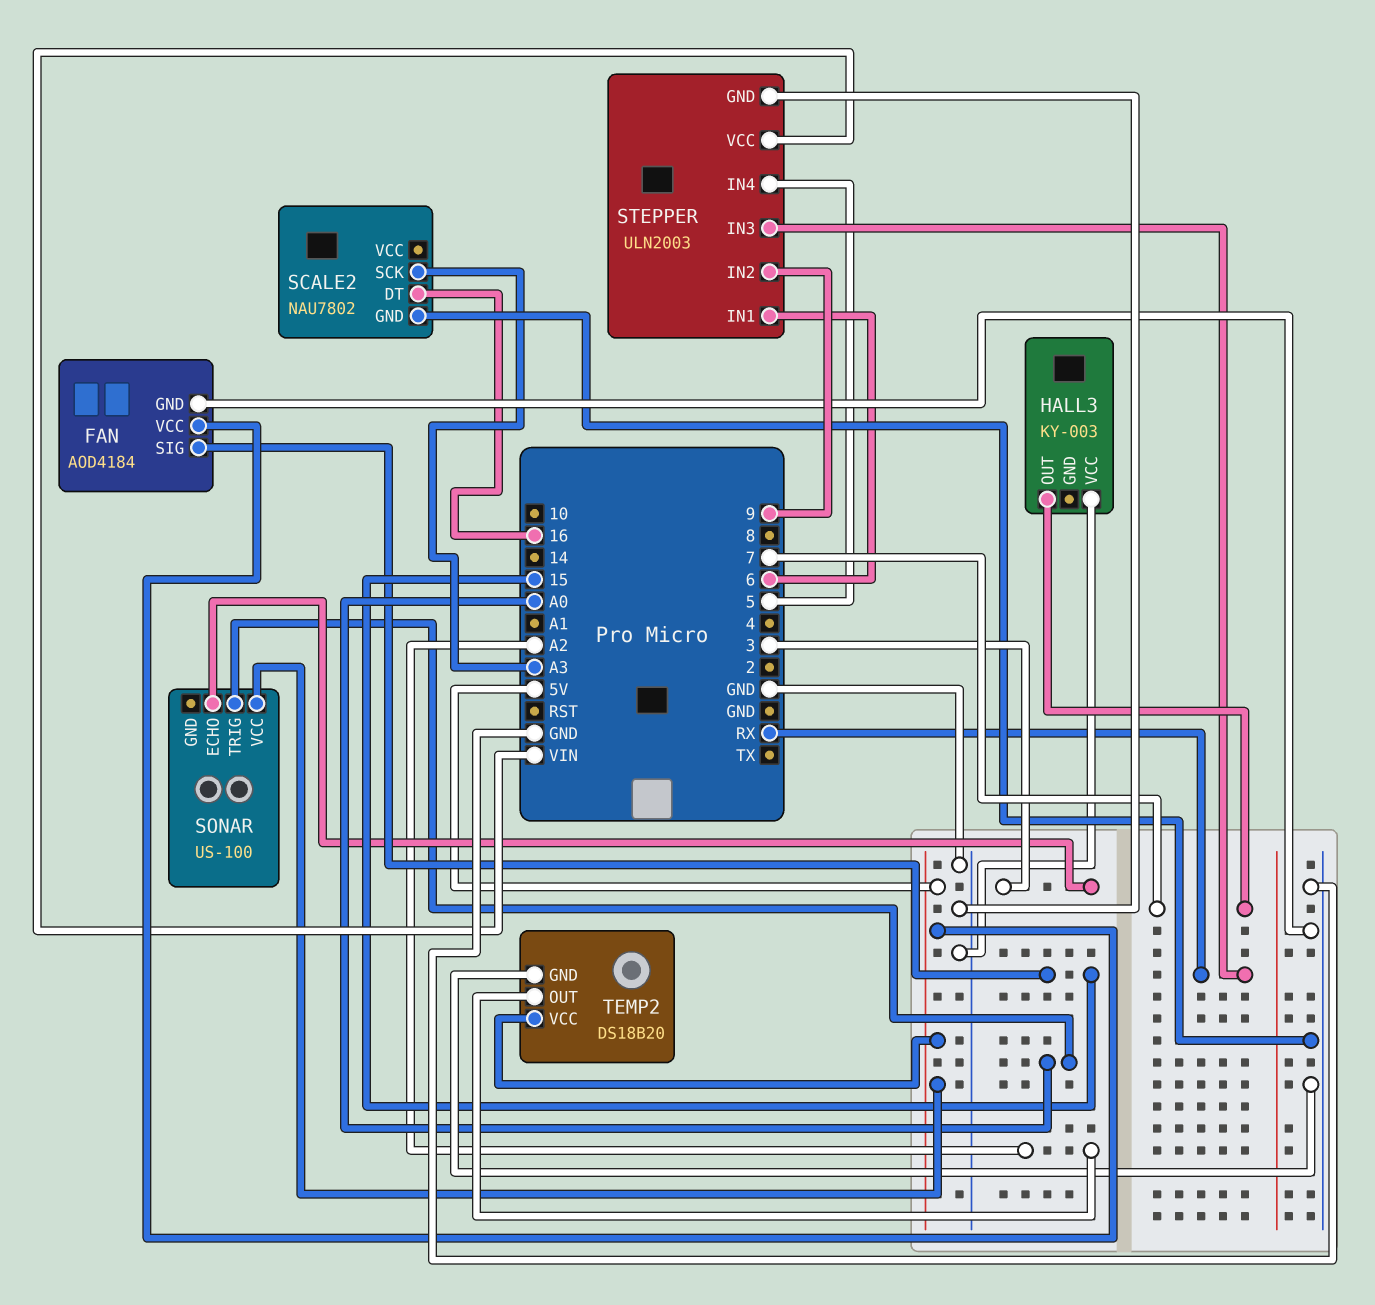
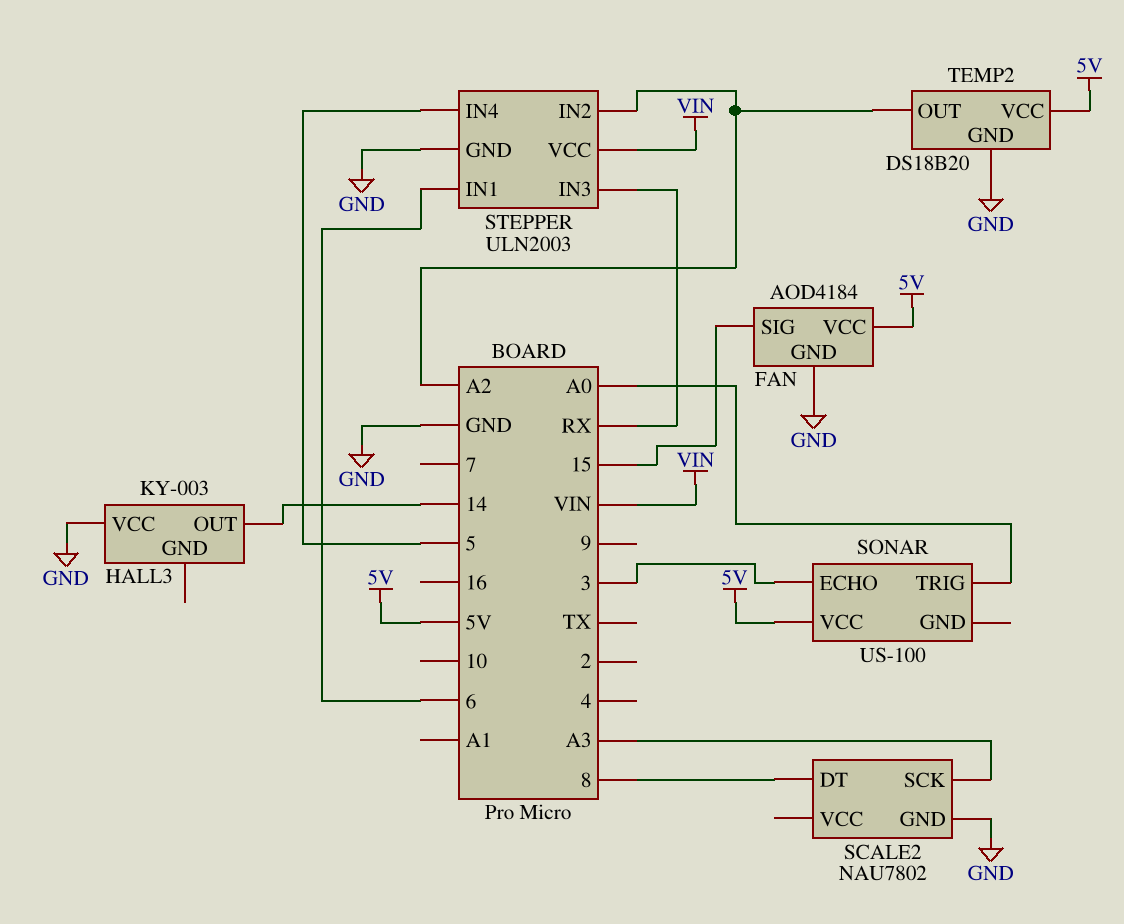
HALL3 pin OUT: 7 -> 14
SCALE2 pin DT: 16 -> 8
STEPPER pin IN2: 9 -> A2

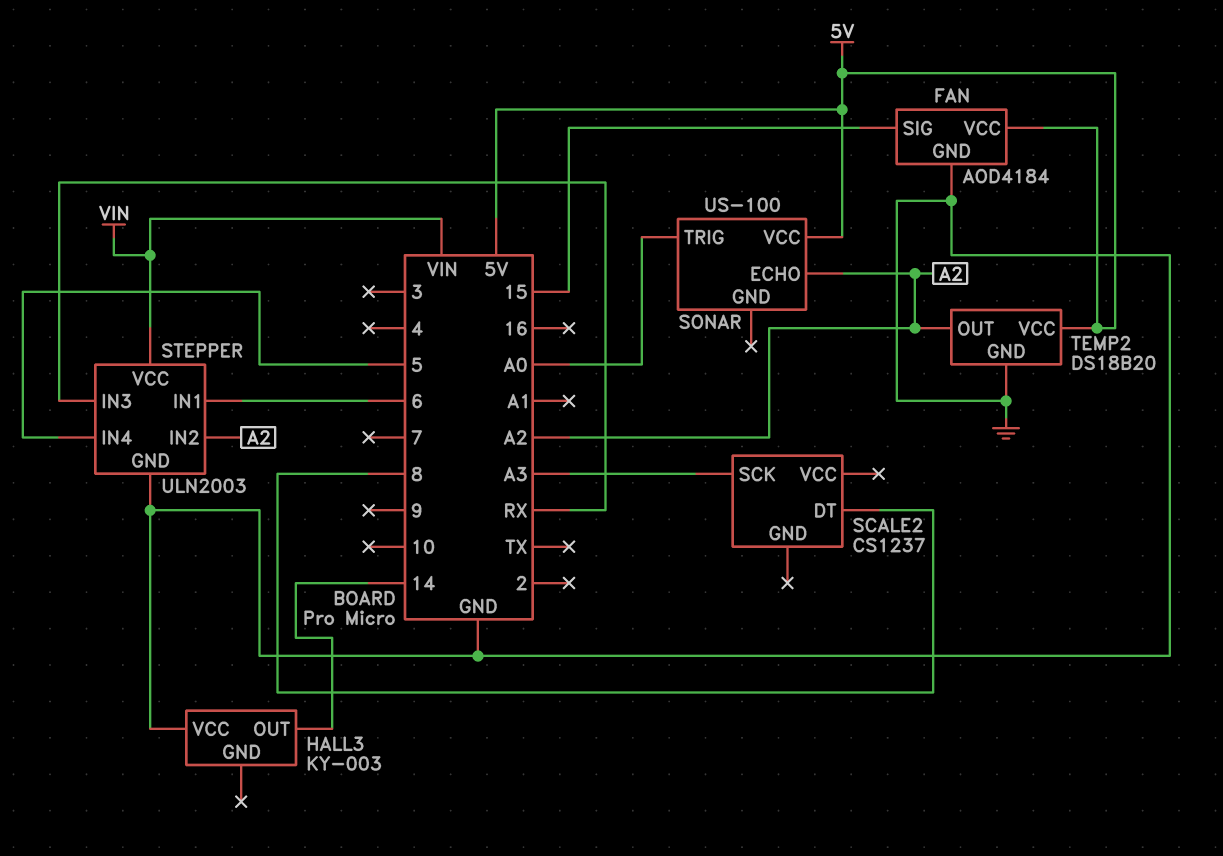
SCALE2: NAU7802 -> CS1237
SCALE2 pin GND: GND -> none
SONAR pin ECHO: 3 -> A2

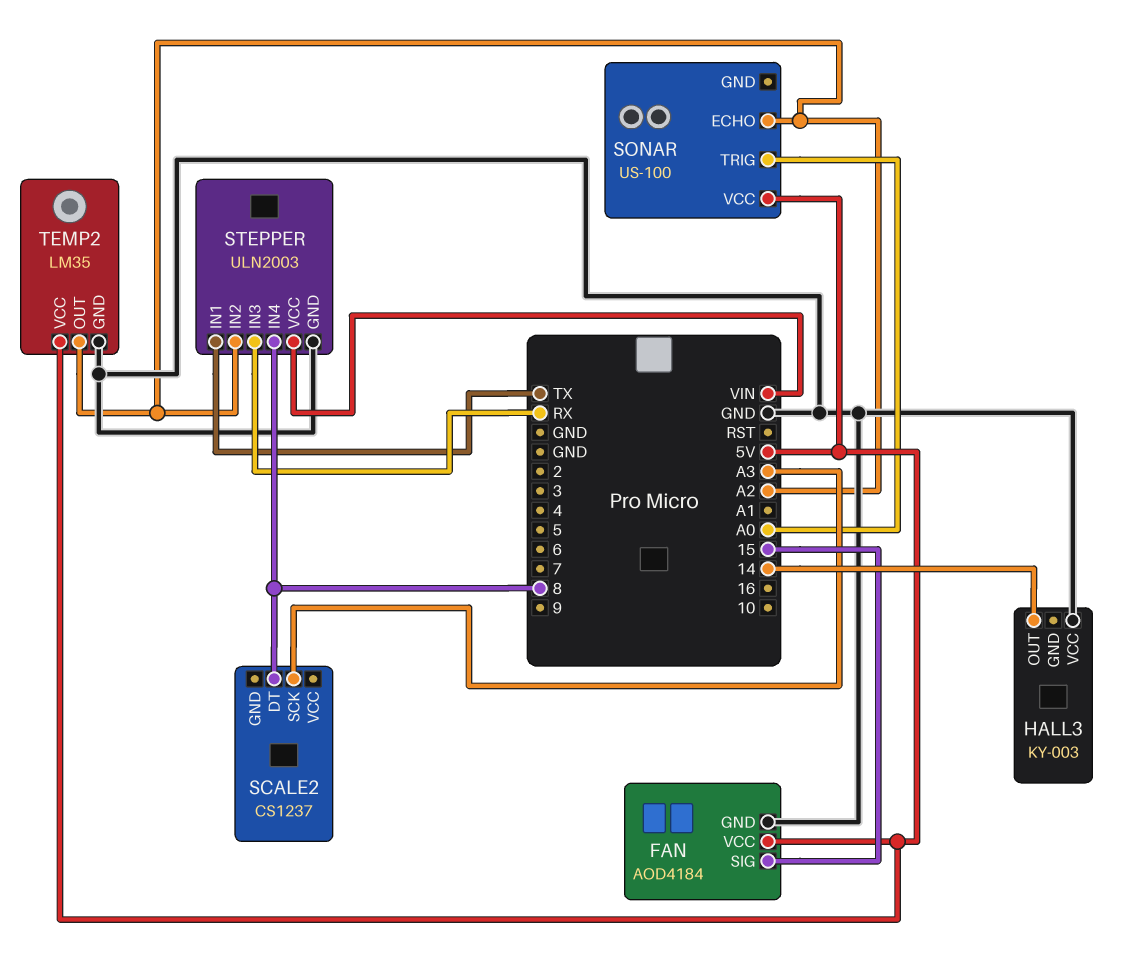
STEPPER pin IN1: 6 -> TX
STEPPER pin IN4: 5 -> 8
TEMP2: DS18B20 -> LM35

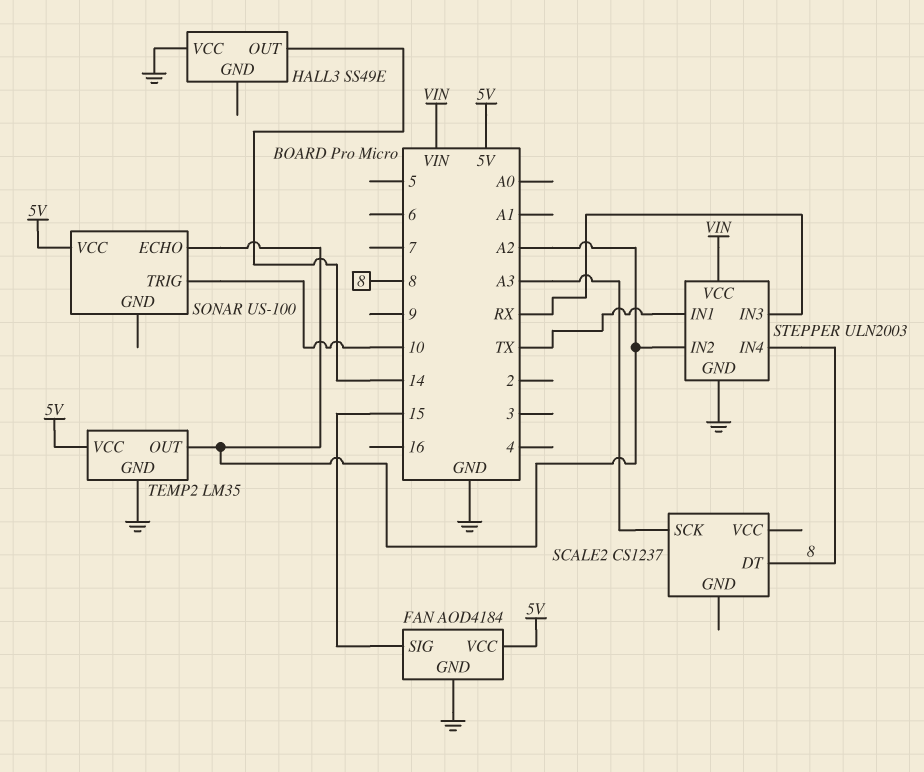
HALL3: KY-003 -> SS49E
SONAR pin TRIG: A0 -> 10

